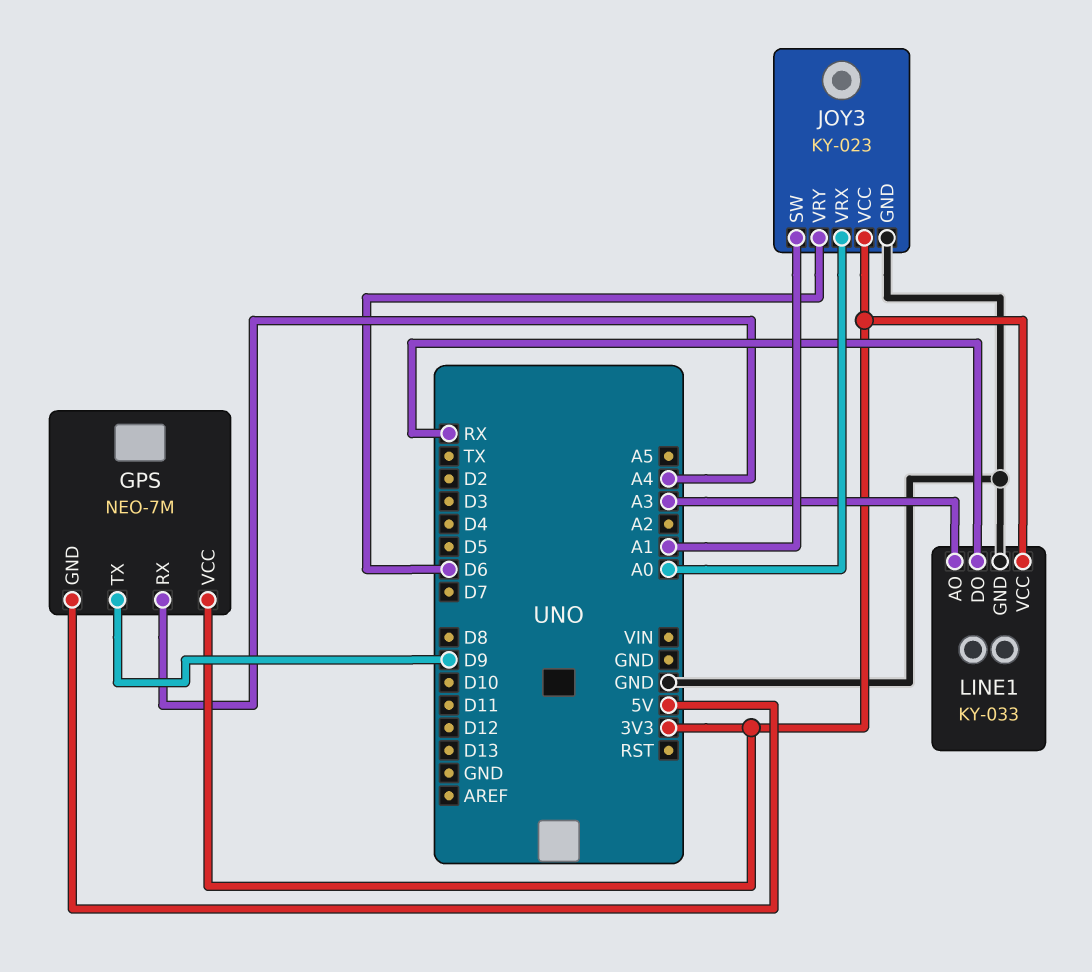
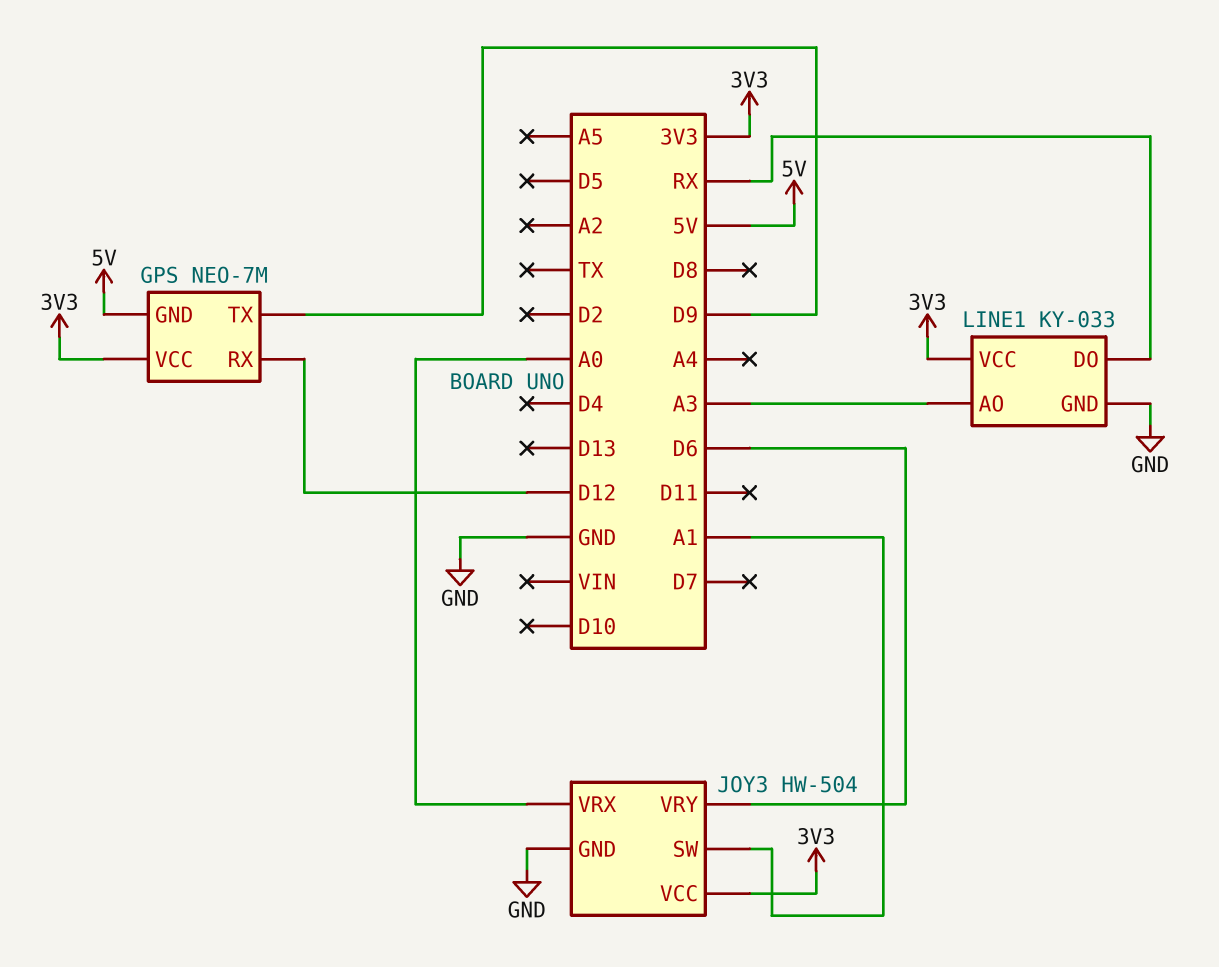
GPS pin RX: A4 -> D12
JOY3: KY-023 -> HW-504

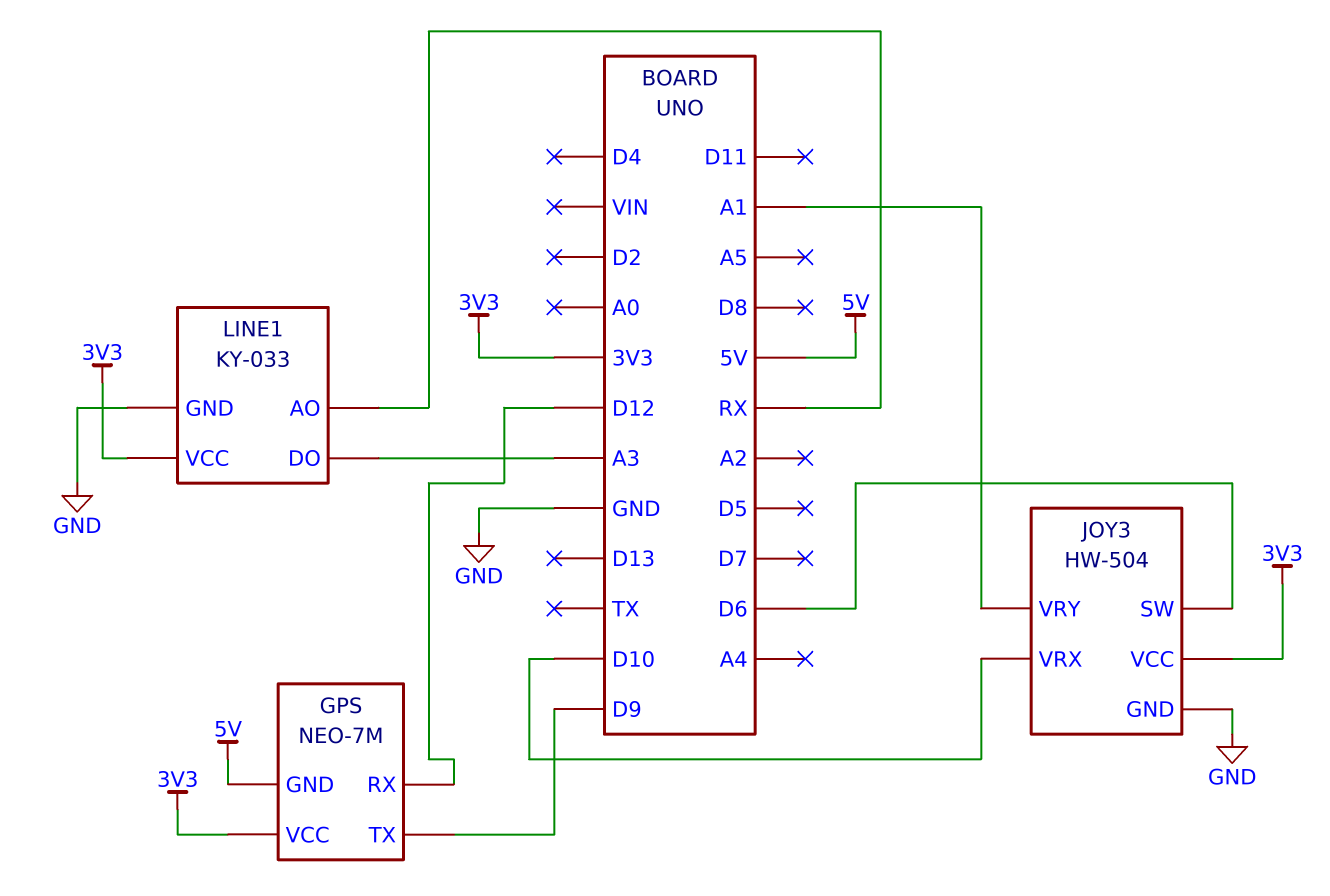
JOY3 pin SW: A1 -> D6
JOY3 pin VRX: A0 -> D10
JOY3 pin VRY: D6 -> A1
LINE1 pin AO: A3 -> RX
LINE1 pin DO: RX -> A3

